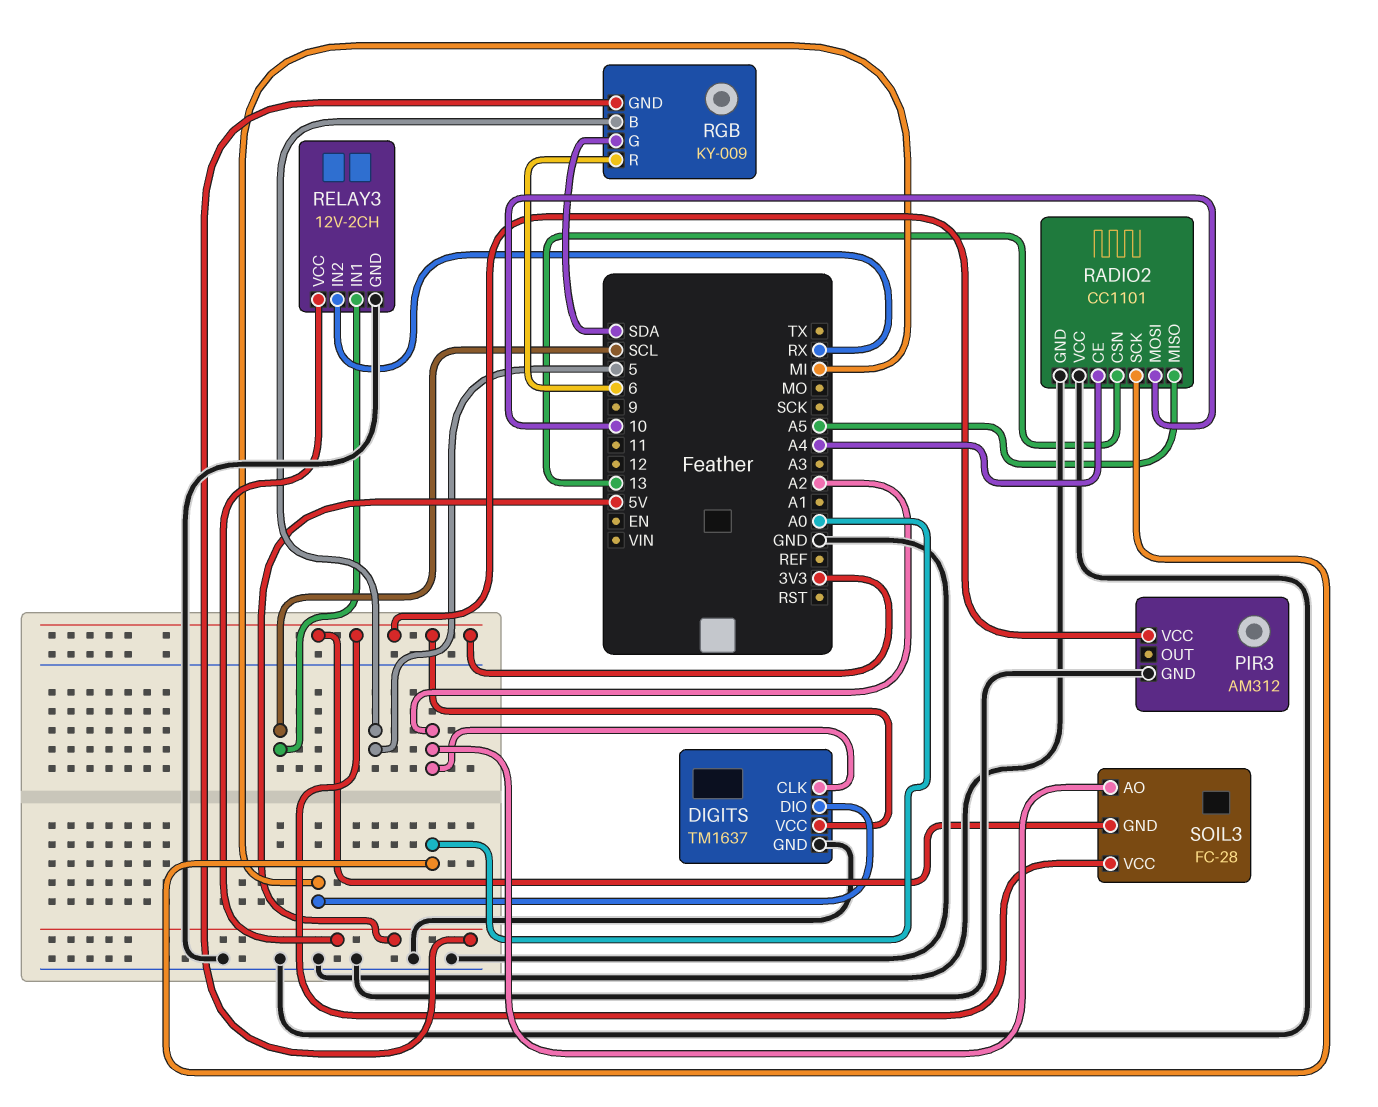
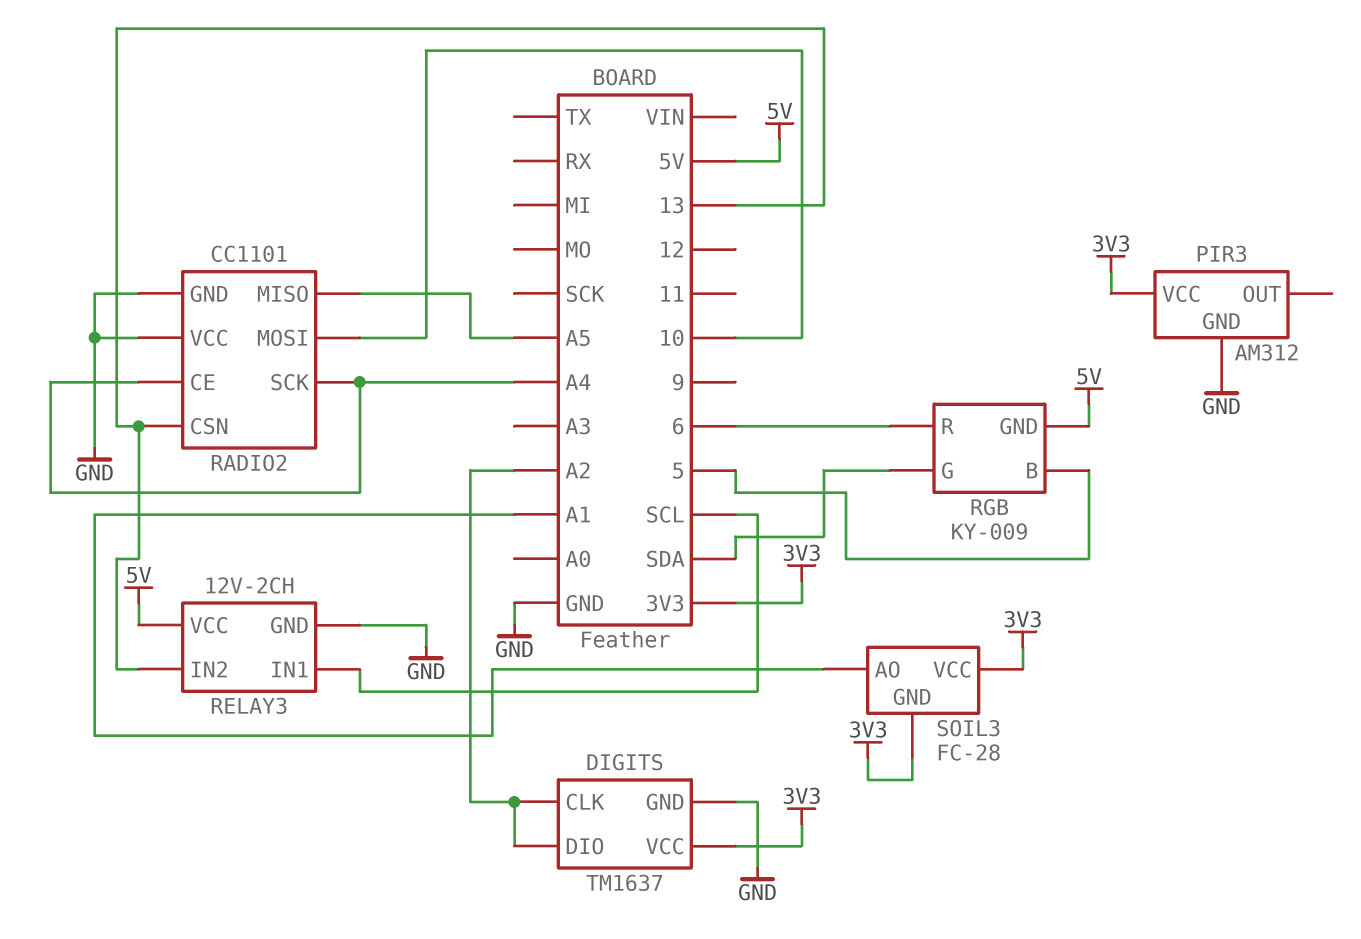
DIGITS pin DIO: MI -> A2
RADIO2 pin SCK: A0 -> A4
RELAY3 pin IN2: RX -> 13
SOIL3 pin AO: A2 -> A1

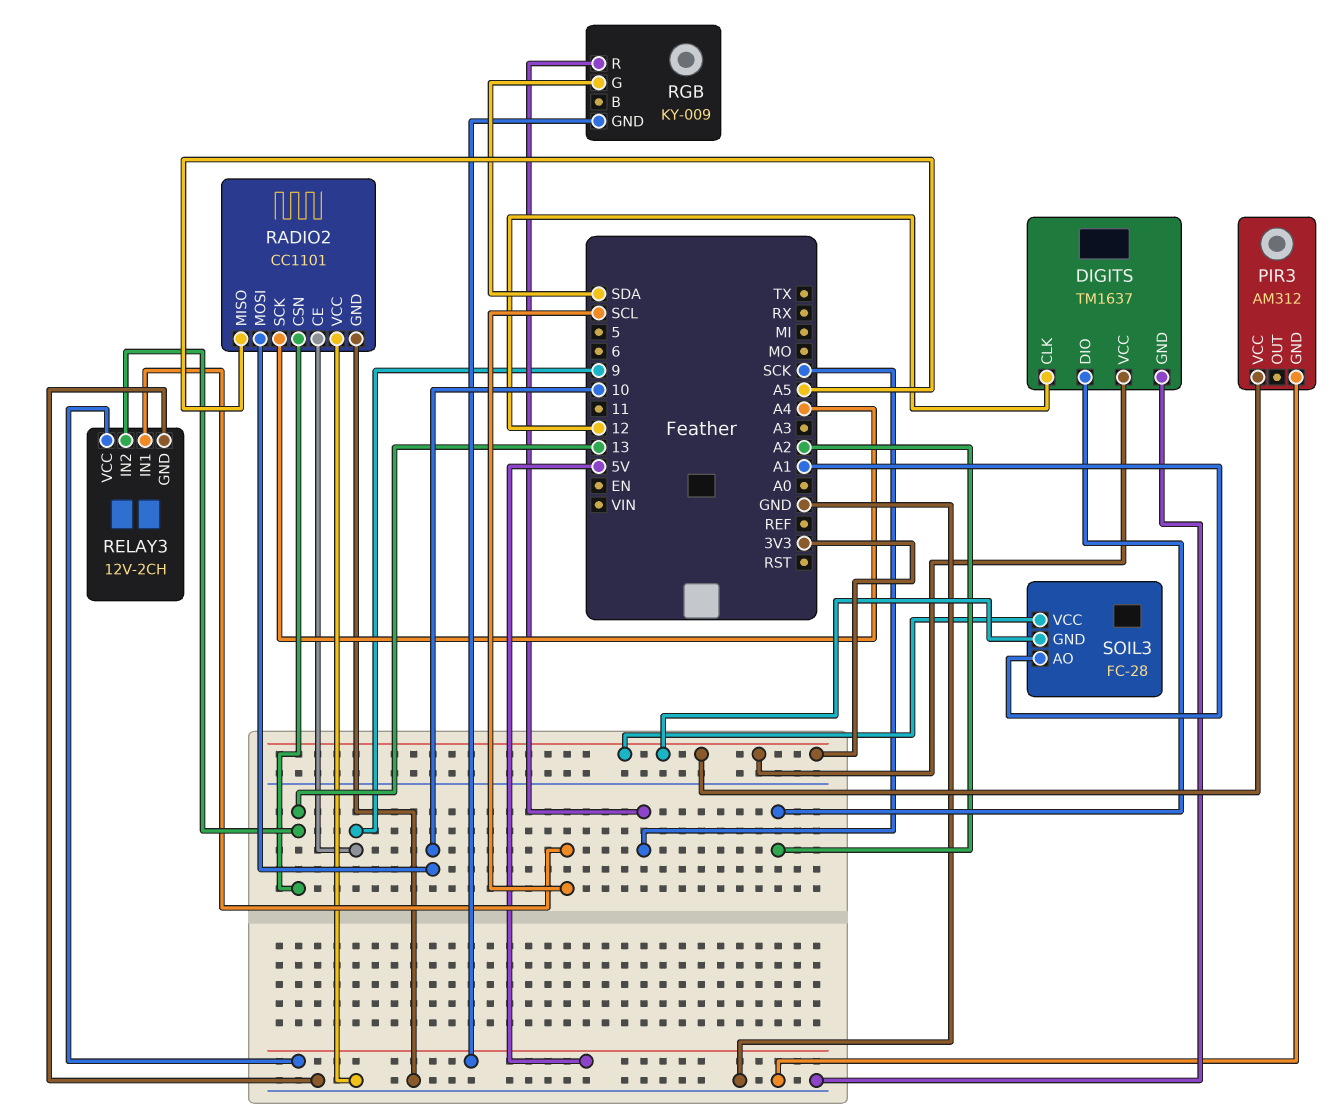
DIGITS pin CLK: A2 -> 12
RADIO2 pin CE: A4 -> 9
RGB pin B: 5 -> none
RGB pin R: 6 -> SCK

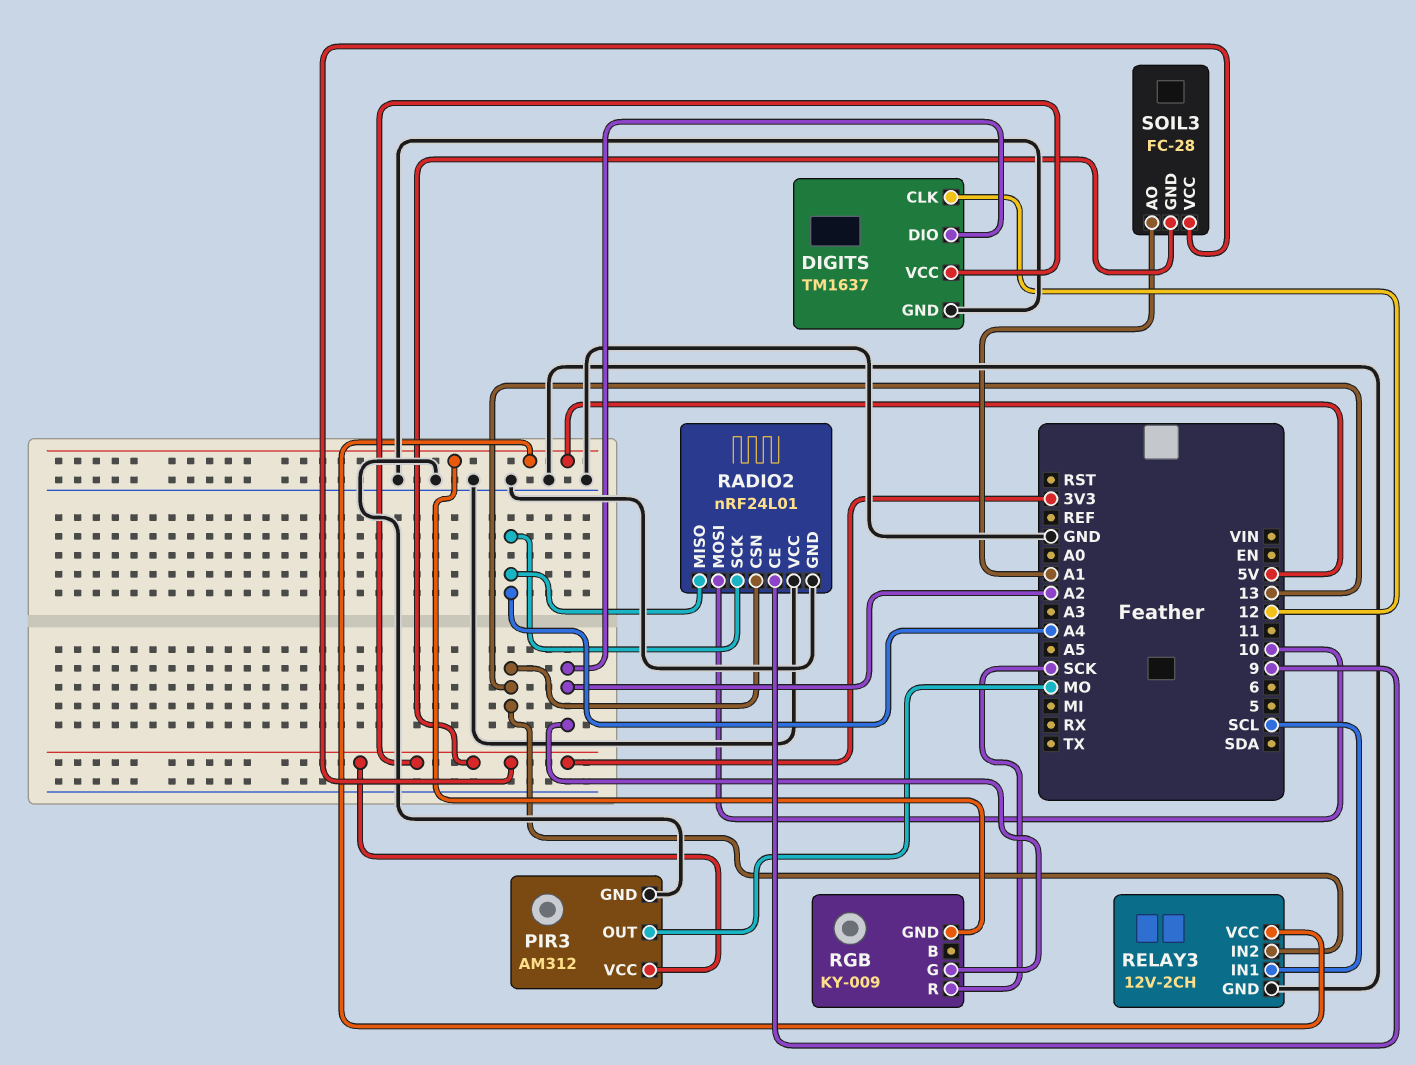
PIR3 pin OUT: none -> MO
RADIO2: CC1101 -> nRF24L01
RADIO2 pin MISO: A5 -> A4
RGB pin G: SDA -> A2

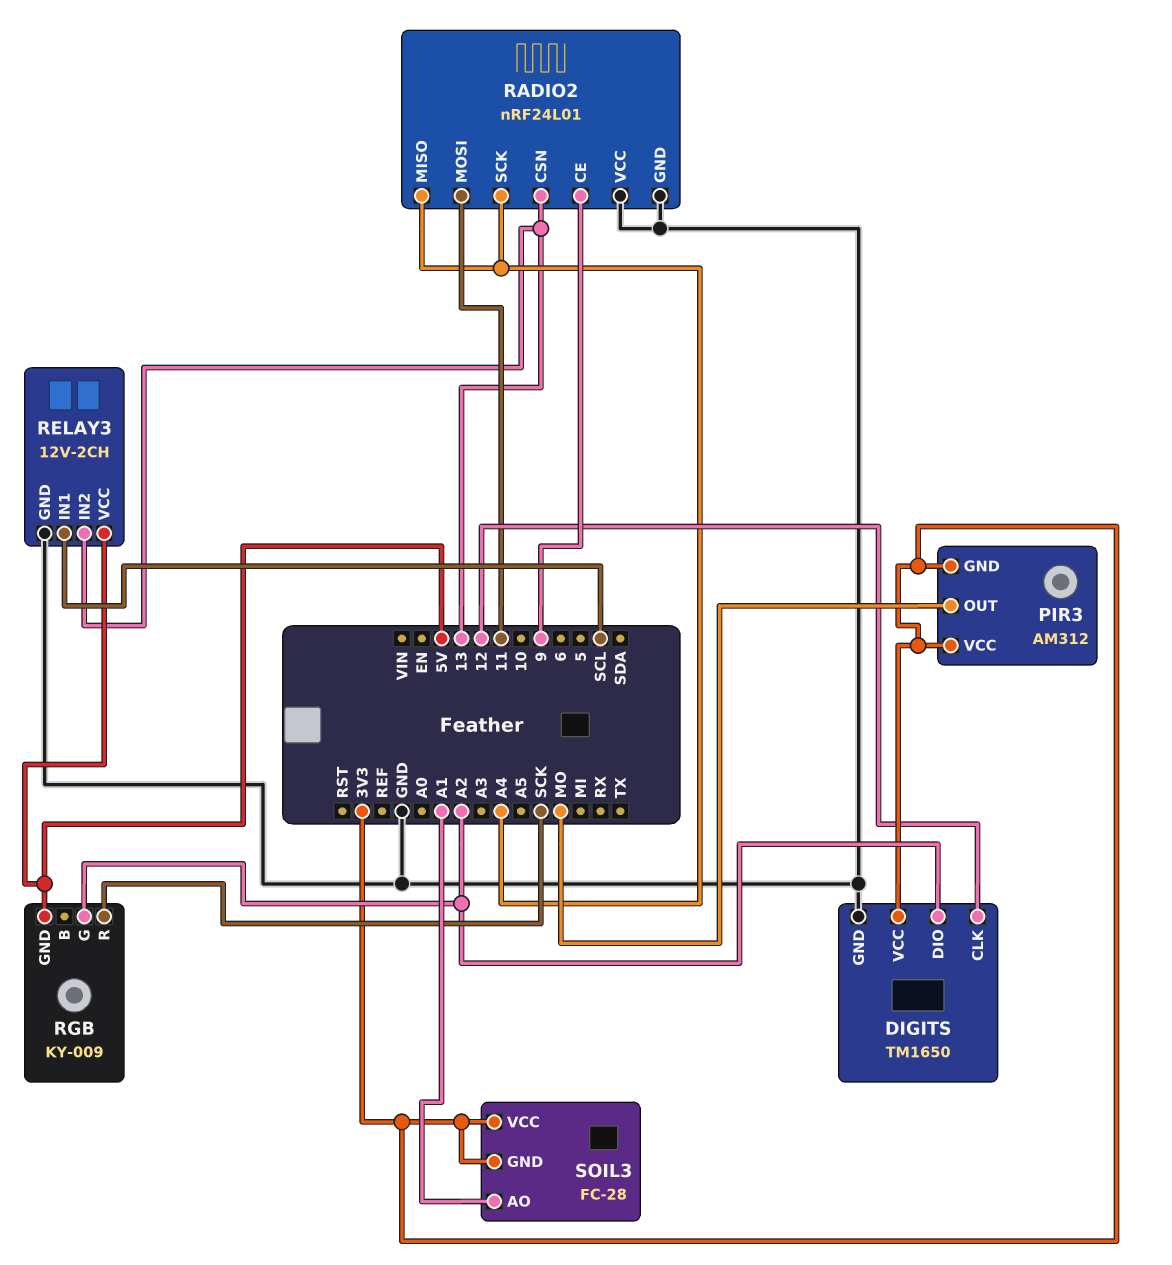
DIGITS: TM1637 -> TM1650
PIR3 pin GND: GND -> 3V3
RADIO2 pin MOSI: 10 -> 11

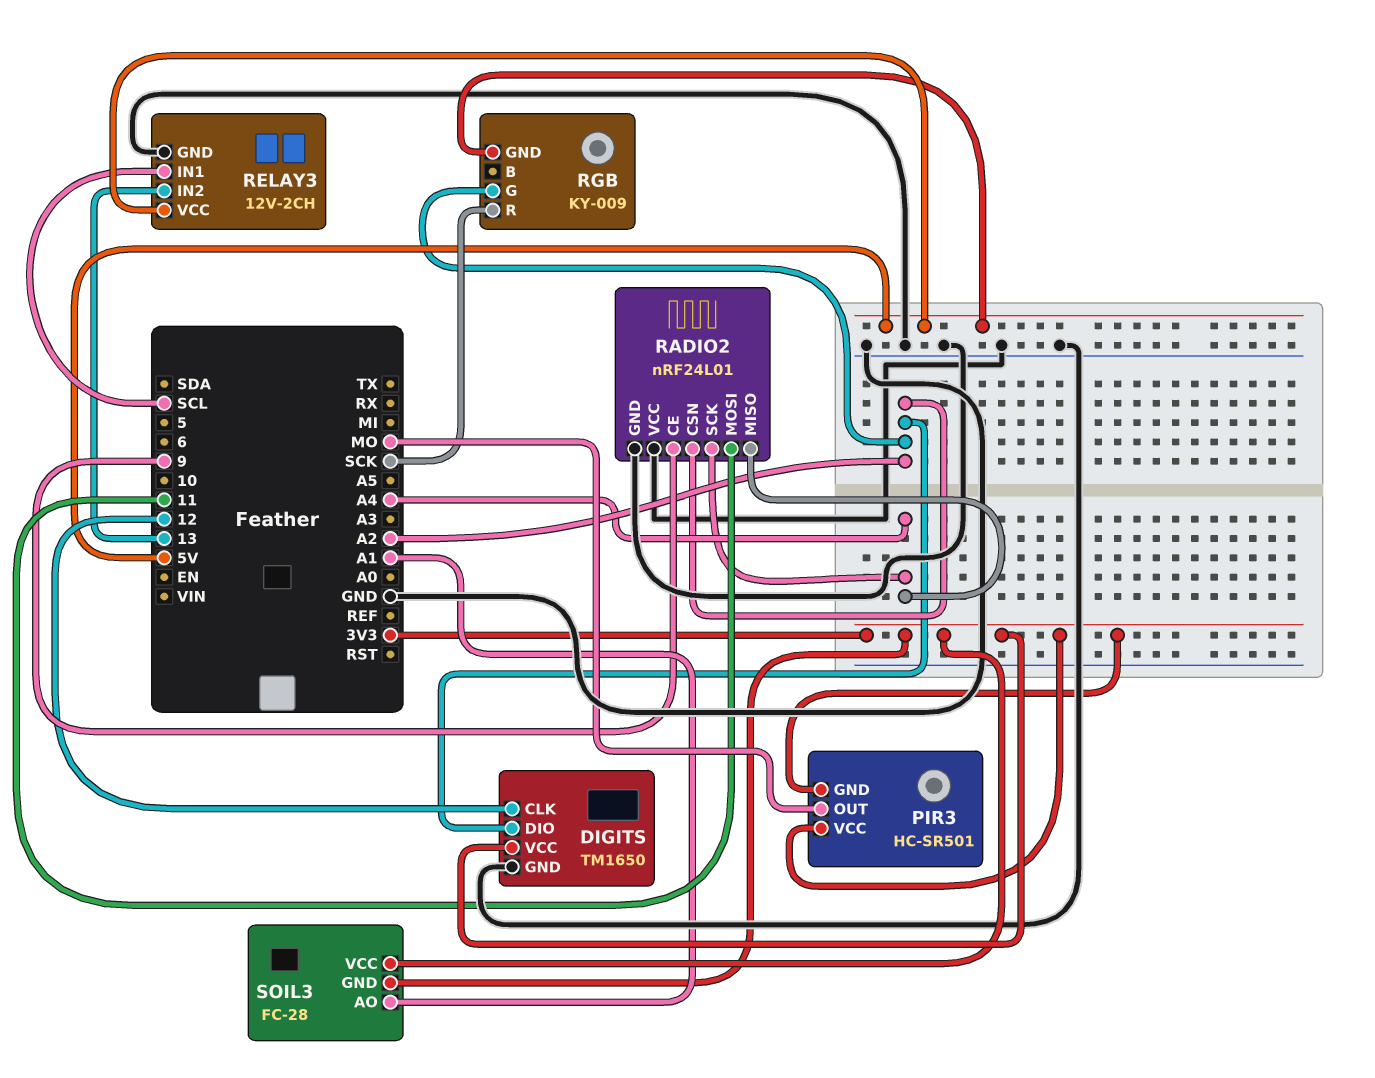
PIR3: AM312 -> HC-SR501
RADIO2 pin CSN: 13 -> A2

